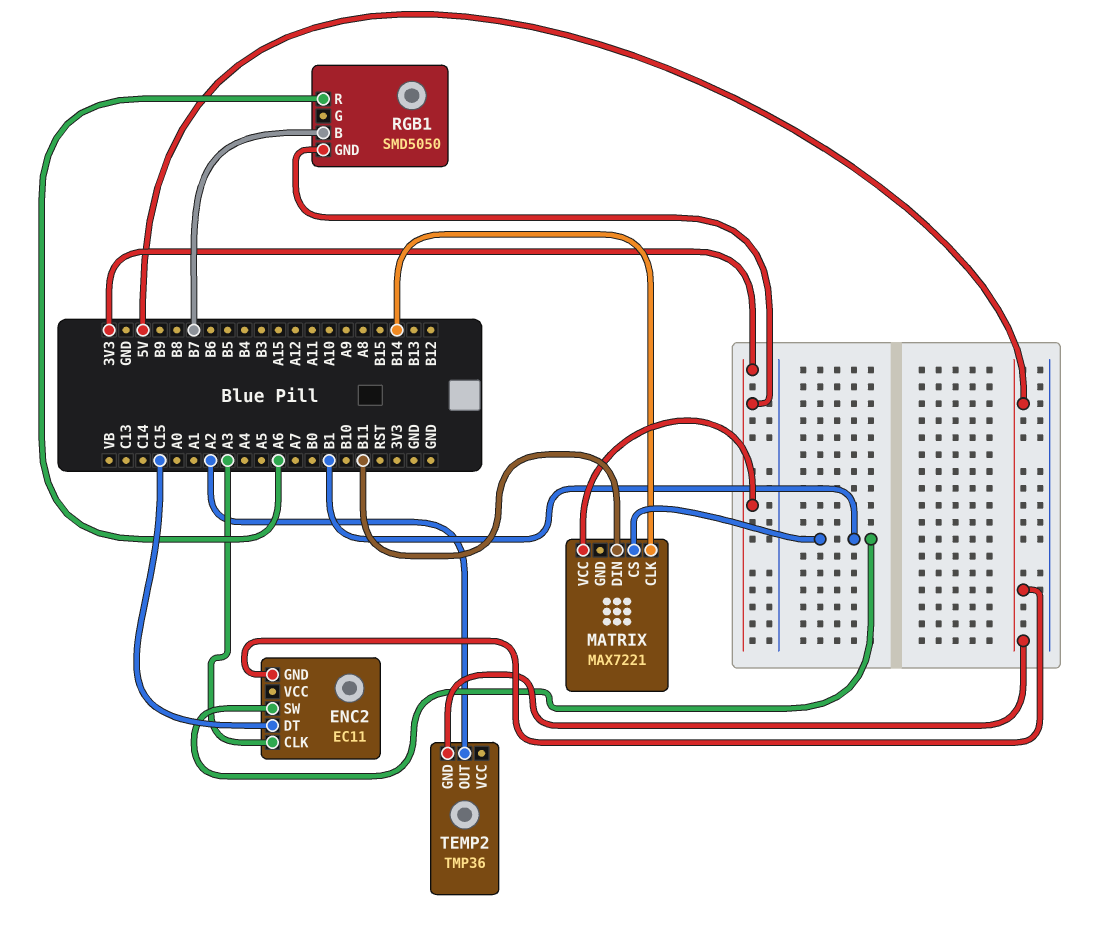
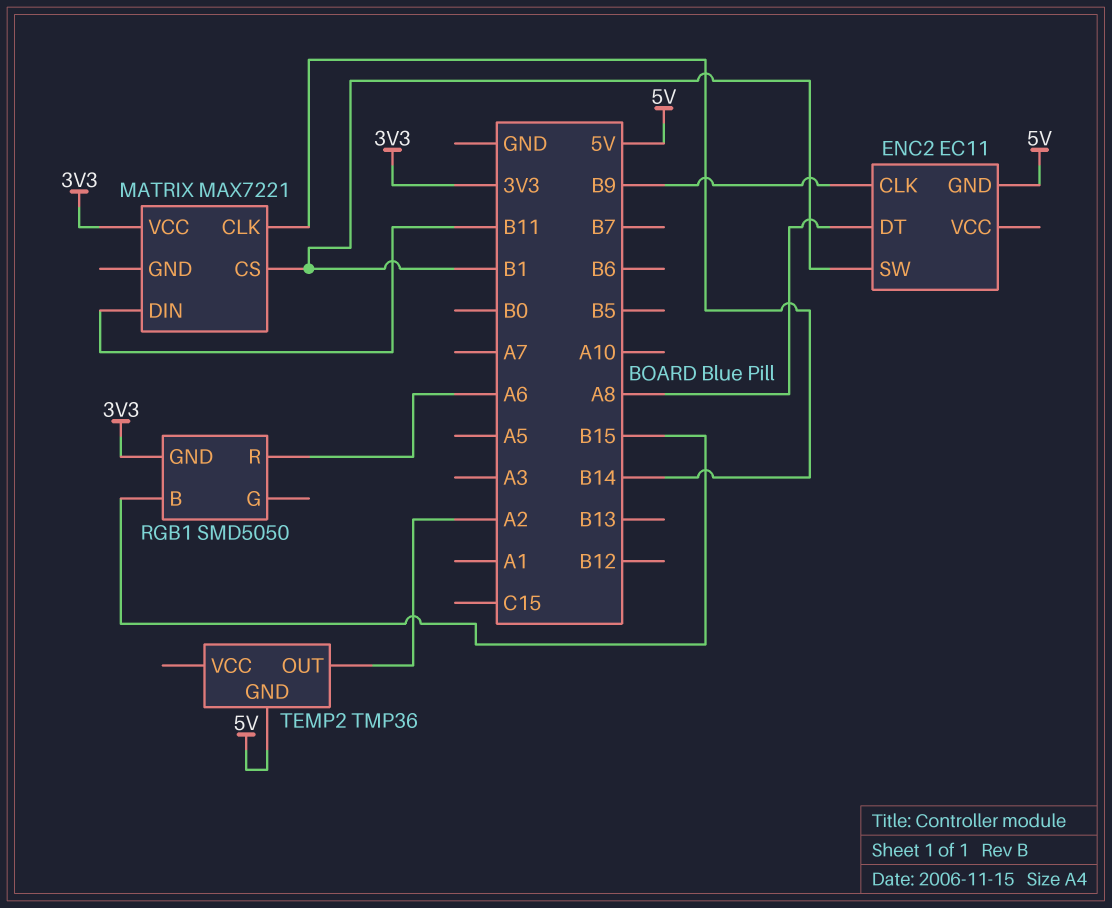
ENC2 pin CLK: A3 -> B9
ENC2 pin DT: C15 -> A8
RGB1 pin B: B7 -> B15

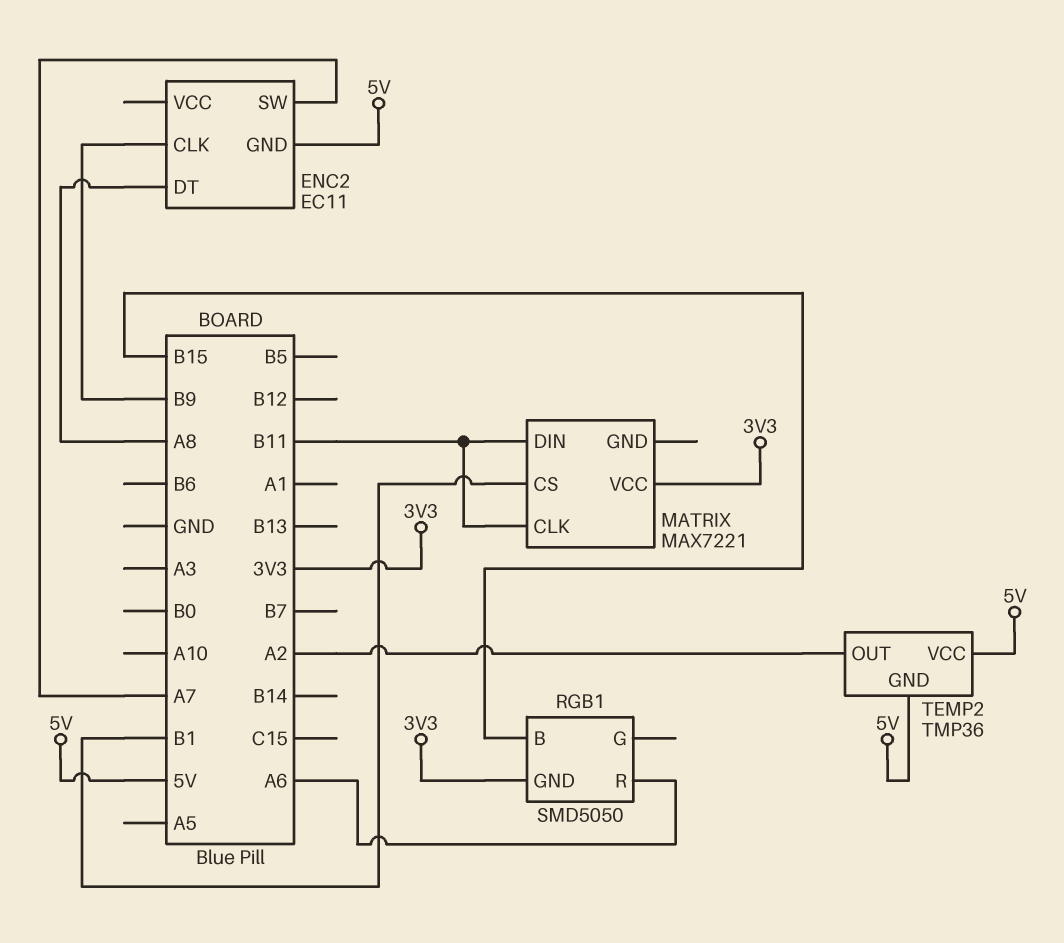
ENC2 pin SW: B1 -> A7
MATRIX pin CLK: B14 -> B11
TEMP2 pin VCC: none -> 5V

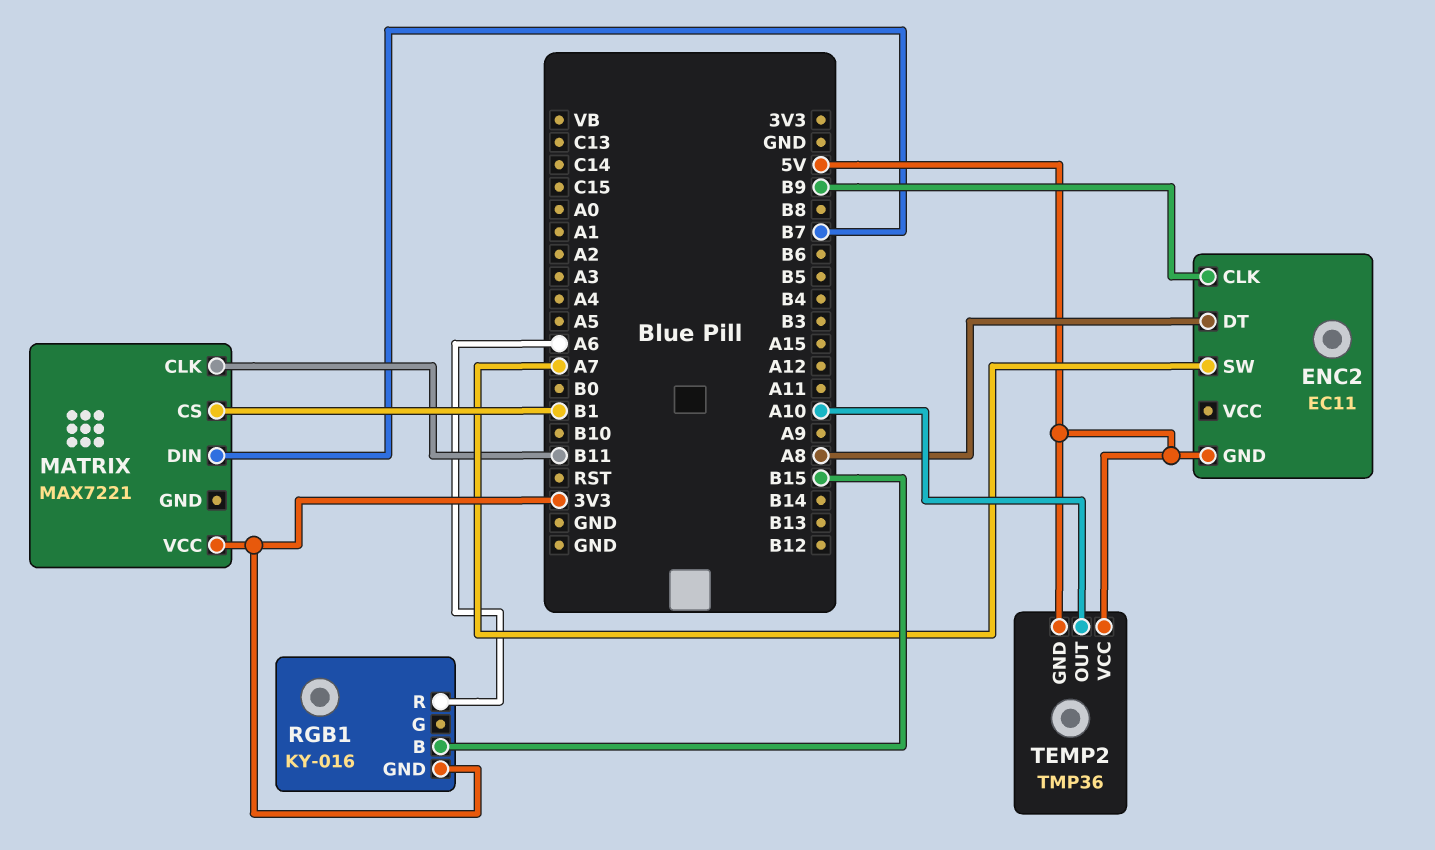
MATRIX pin DIN: B11 -> B7
RGB1: SMD5050 -> KY-016
TEMP2 pin OUT: A2 -> A10

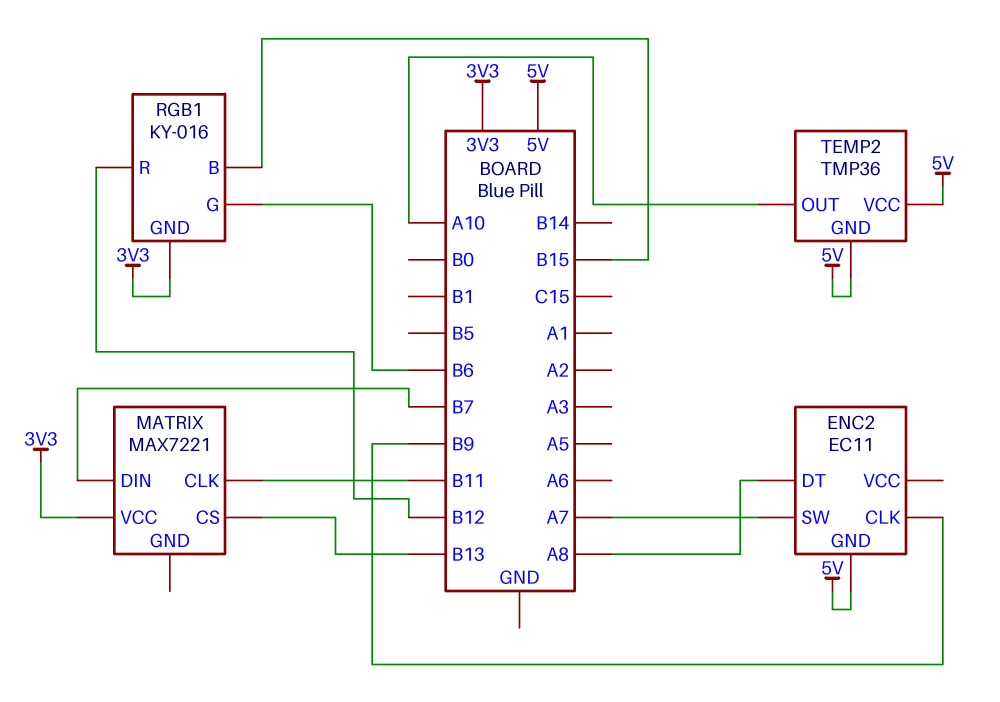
MATRIX pin CS: B1 -> B13
RGB1 pin G: none -> B6
RGB1 pin R: A6 -> B12

